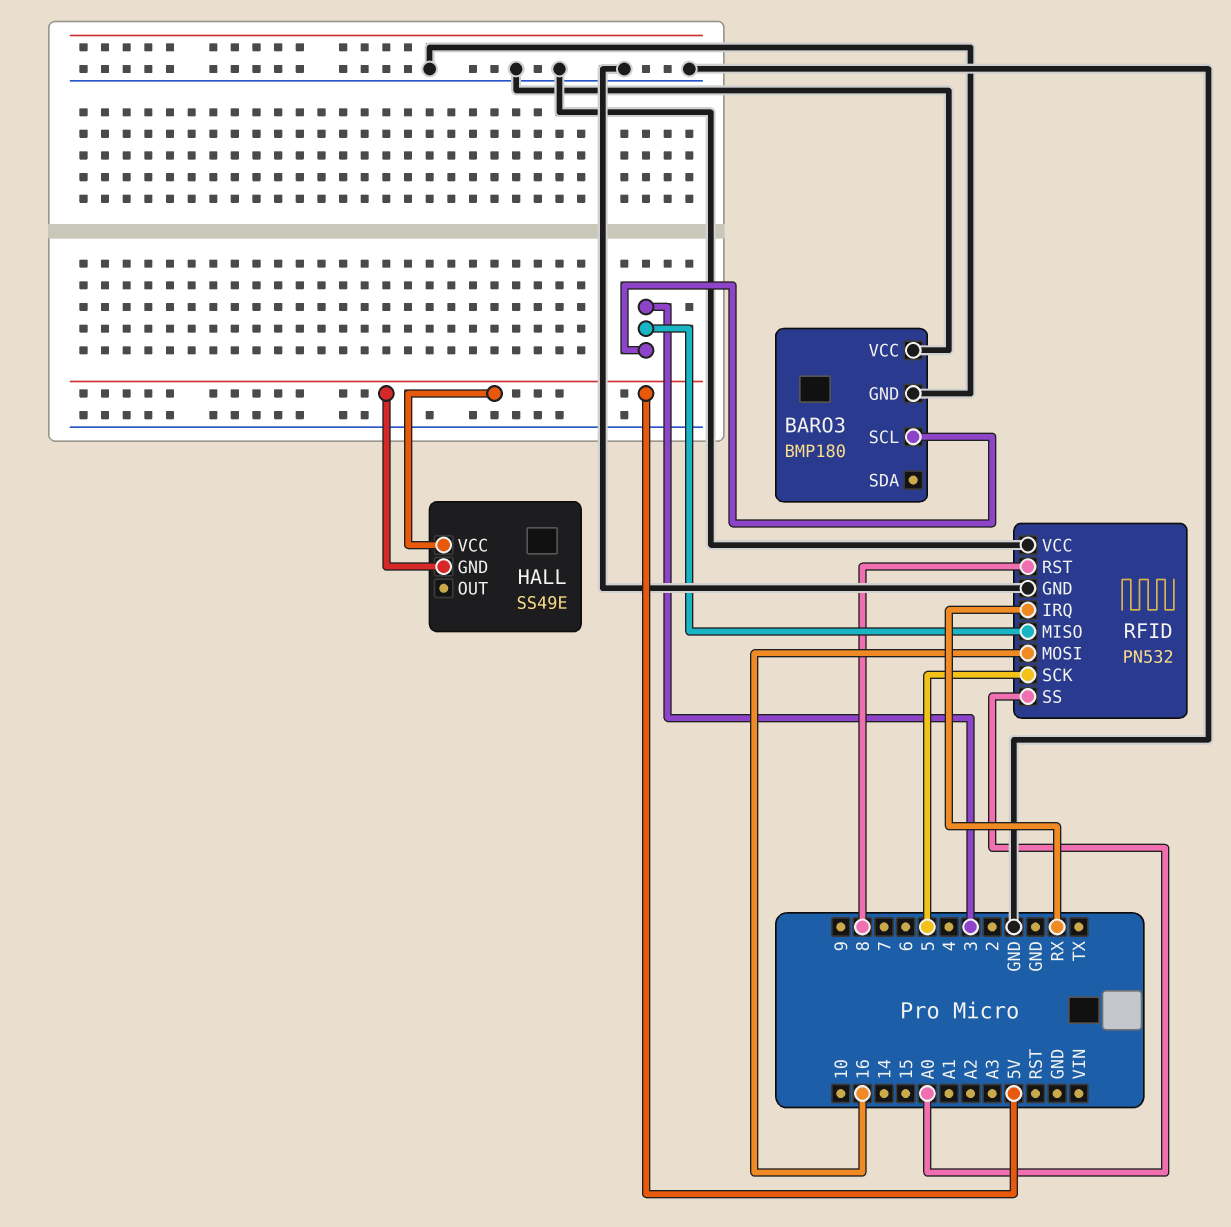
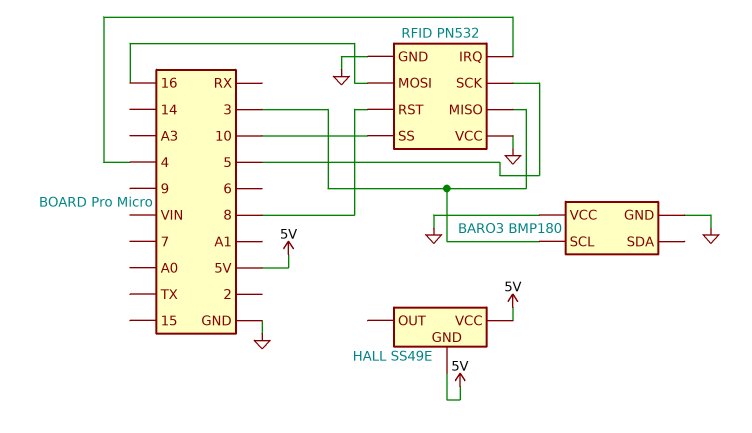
RFID pin IRQ: RX -> 4
RFID pin SS: A0 -> 10

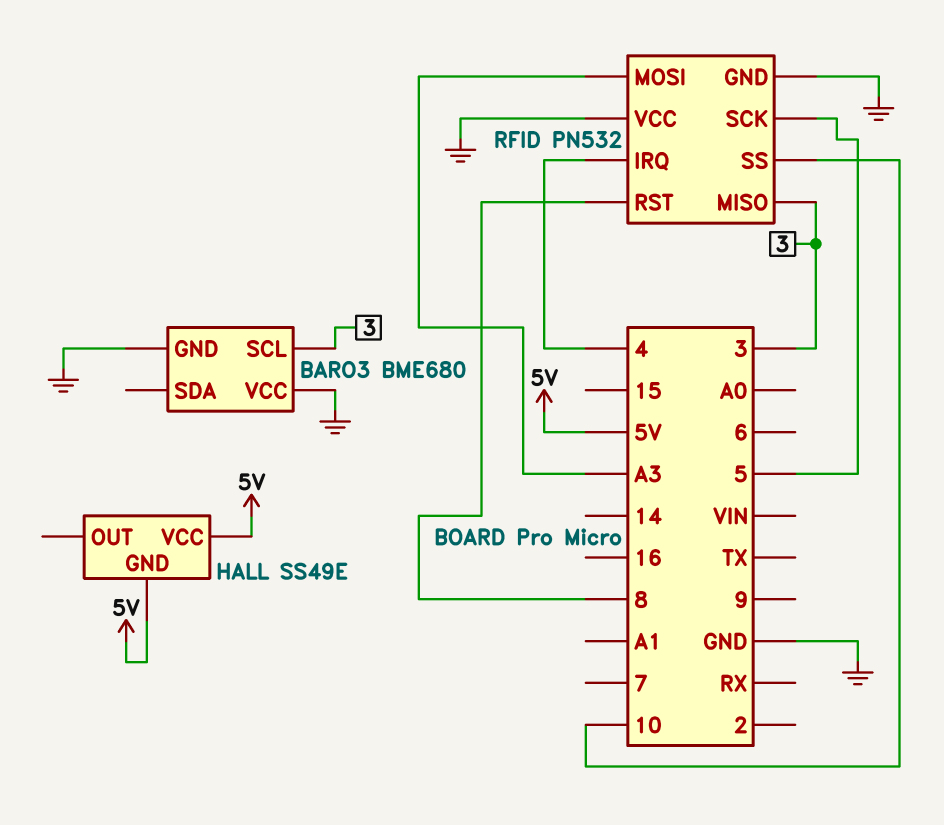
BARO3: BMP180 -> BME680
RFID pin MOSI: 16 -> A3

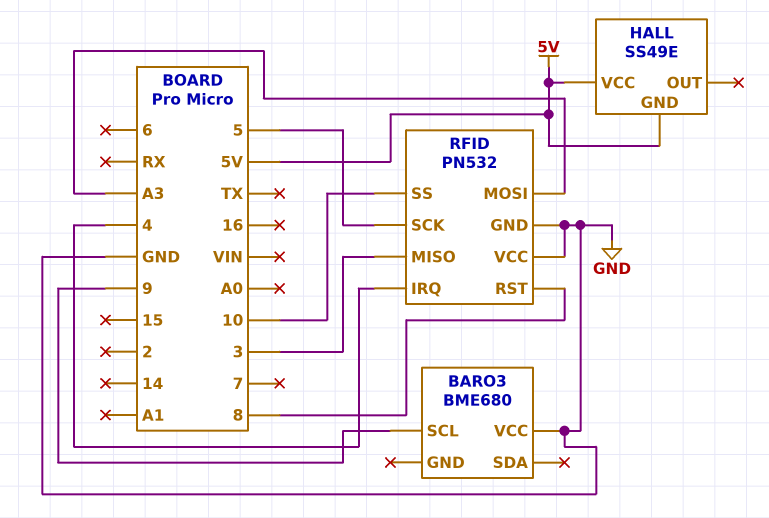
BARO3 pin GND: GND -> none
BARO3 pin SCL: 3 -> 9

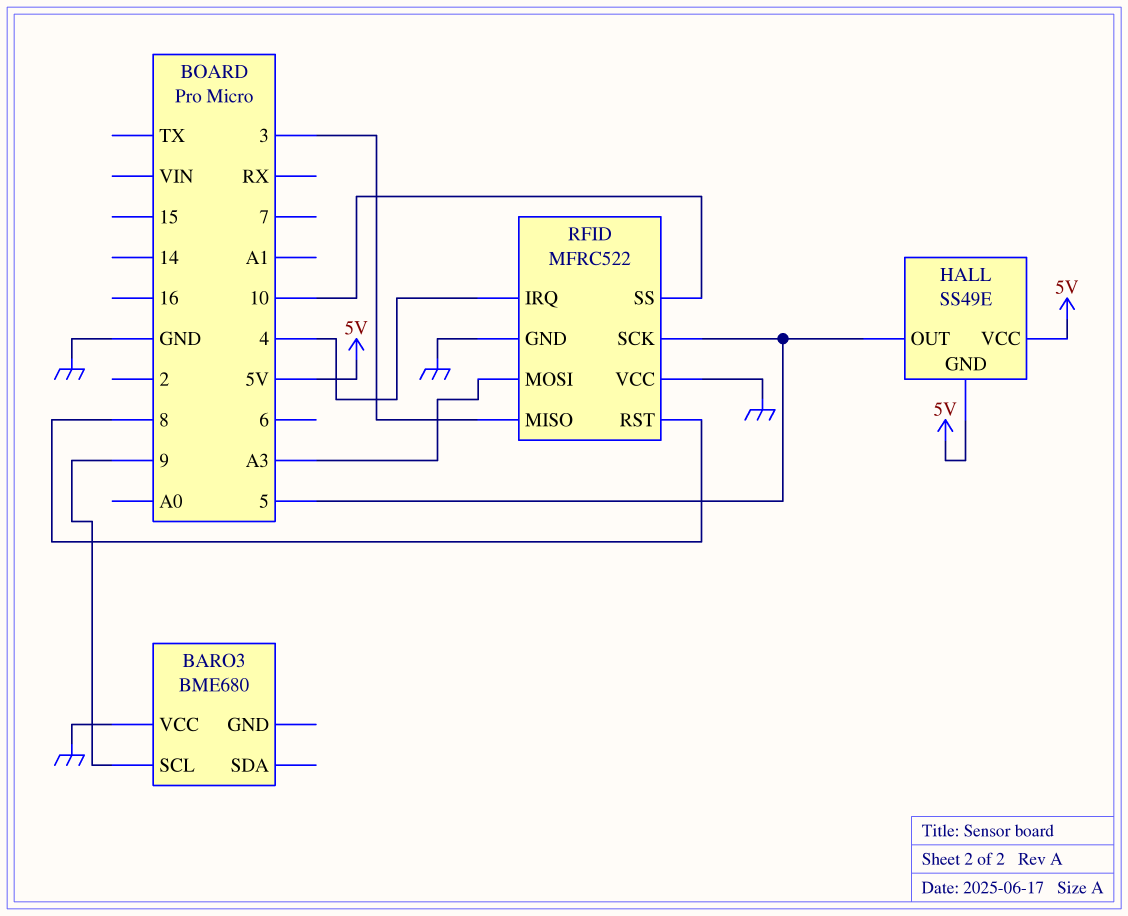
HALL pin OUT: none -> 5
RFID: PN532 -> MFRC522

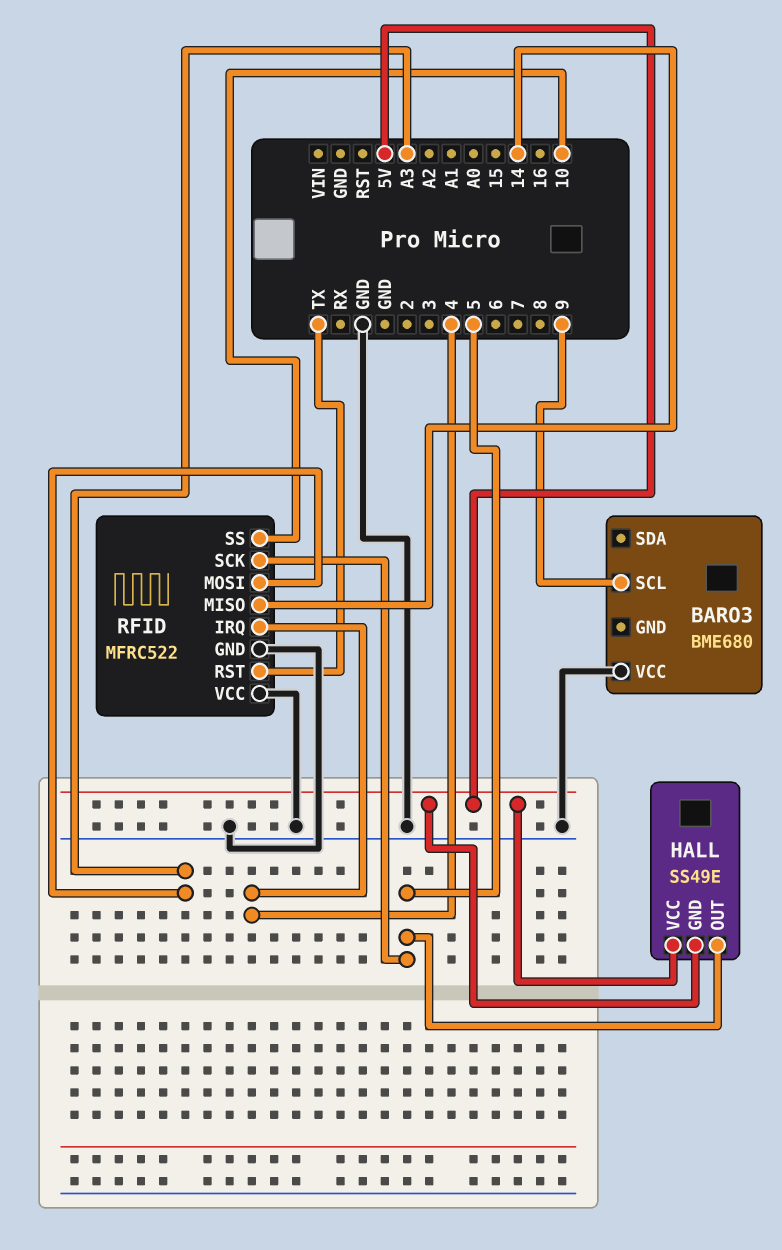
RFID pin MISO: 3 -> 14
RFID pin RST: 8 -> TX

